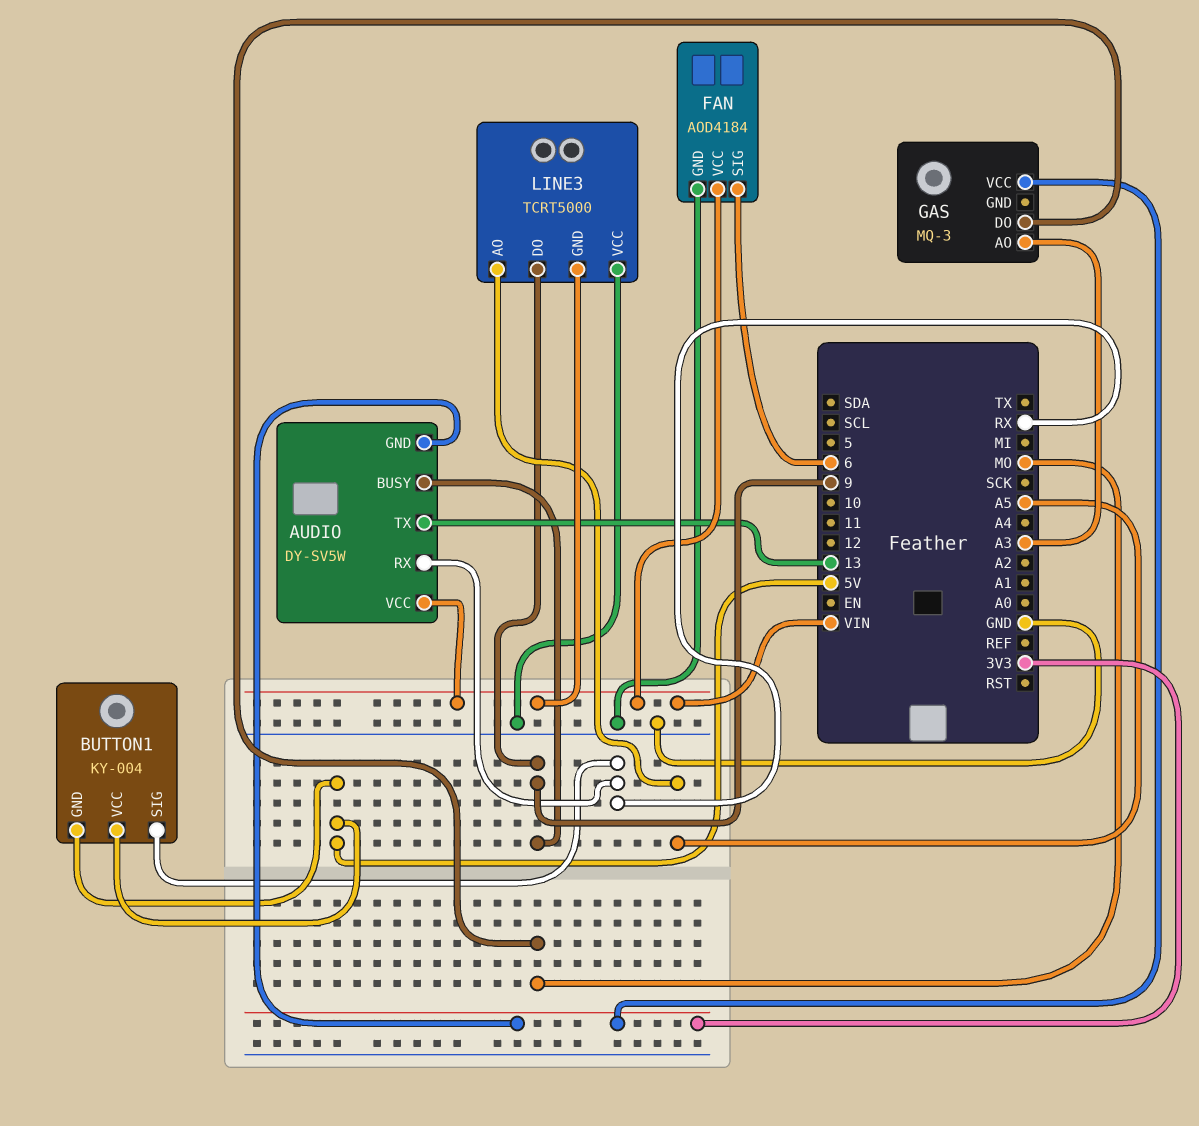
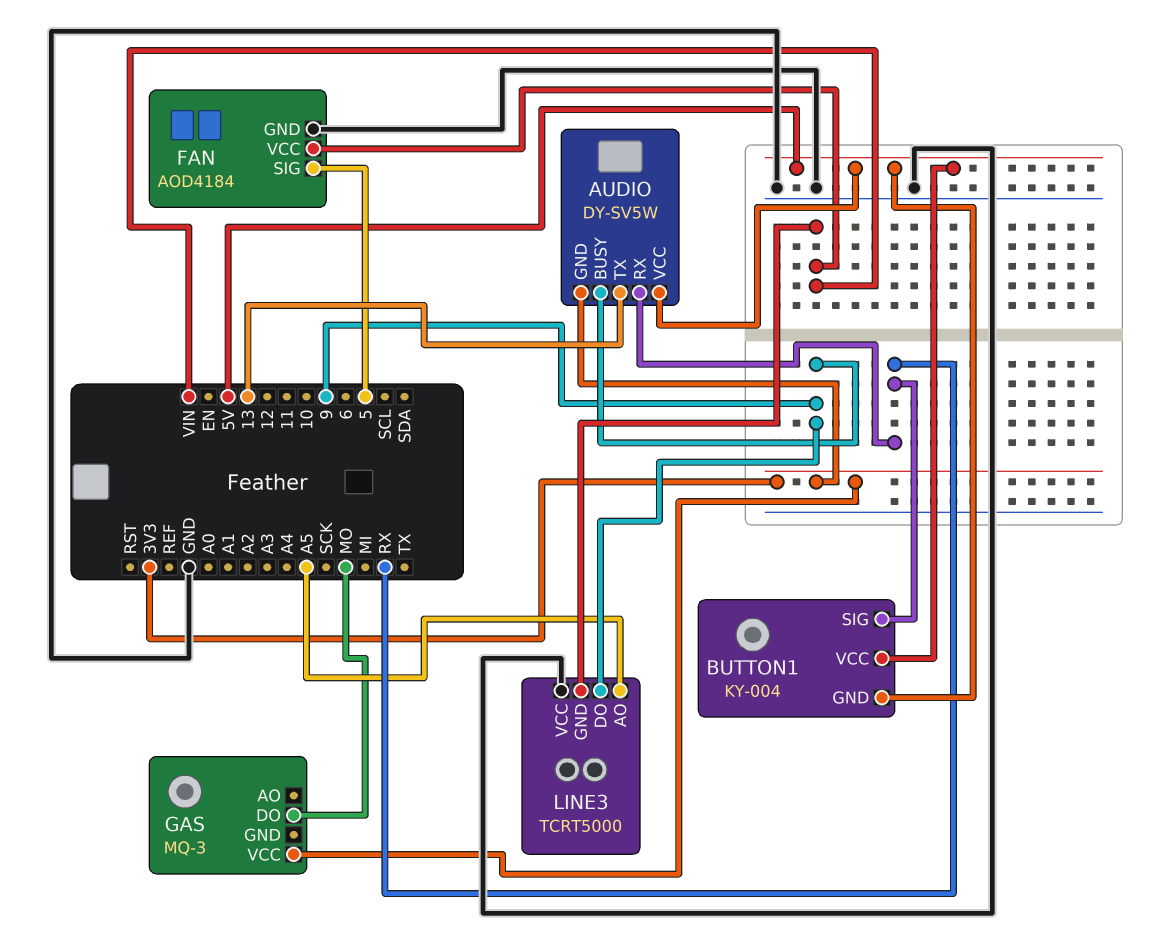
AUDIO pin VCC: VIN -> 5V
FAN pin SIG: 6 -> 5
GAS pin AO: A3 -> none

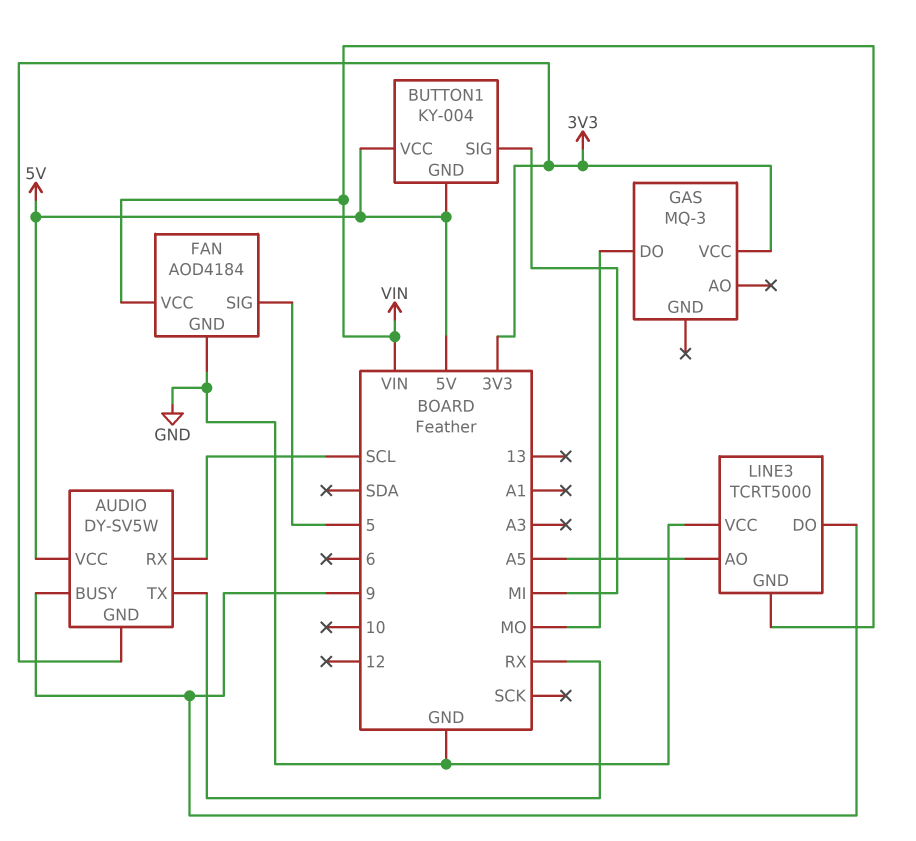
AUDIO pin RX: RX -> SCL
AUDIO pin TX: 13 -> RX
BUTTON1 pin SIG: RX -> MI

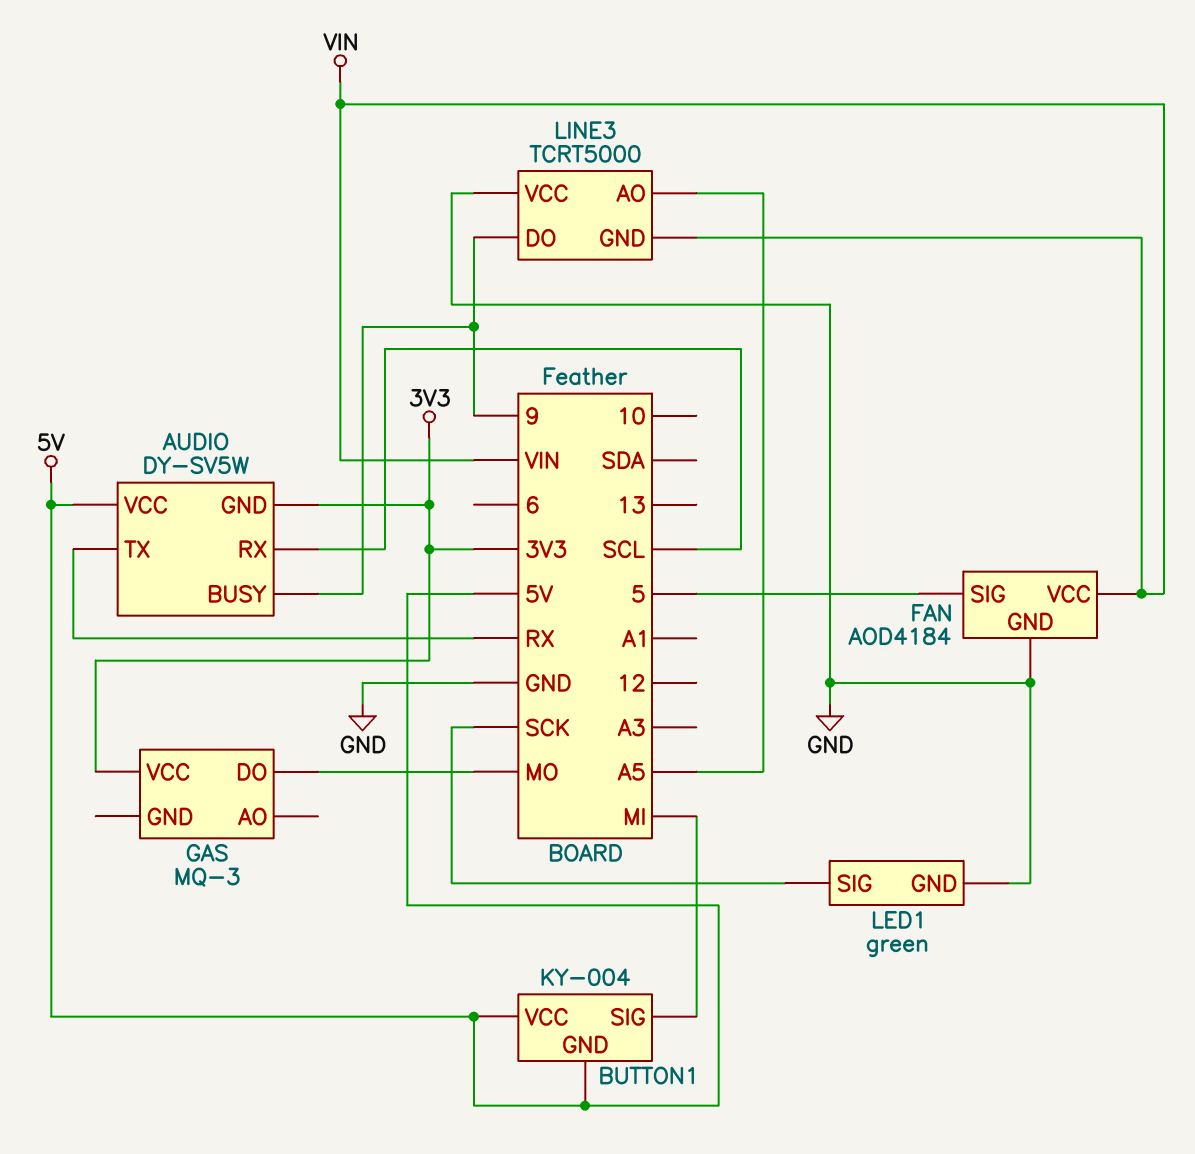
LED1: none -> green
LED1 pin GND: none -> GND
LED1 pin SIG: none -> SCK

